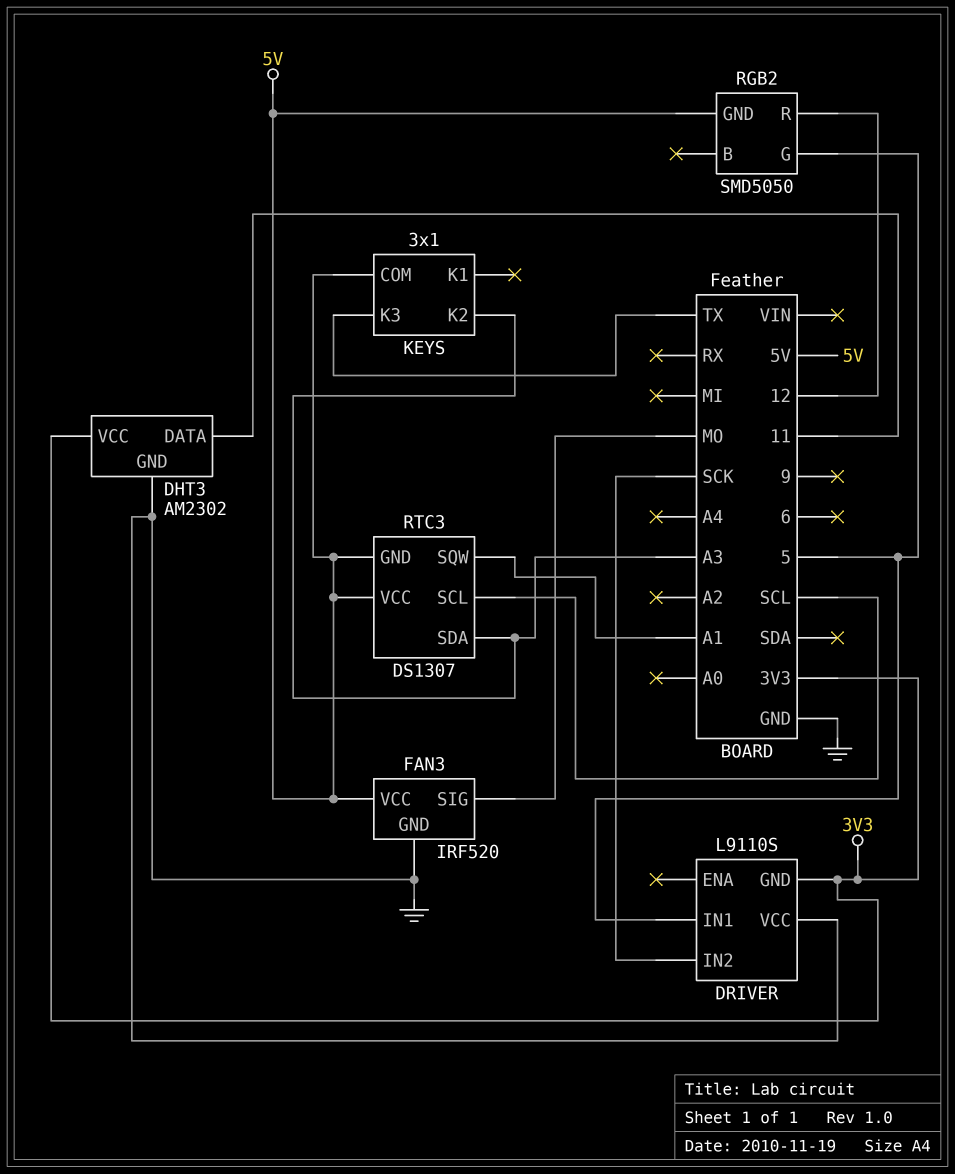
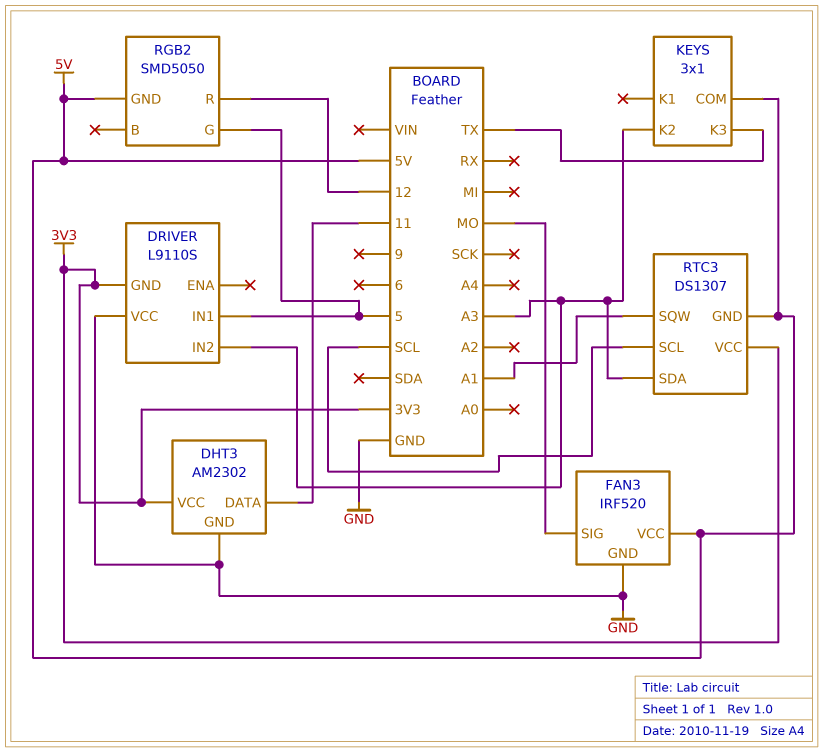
DRIVER pin IN2: SCK -> A3
RTC3 pin VCC: 5V -> 3V3

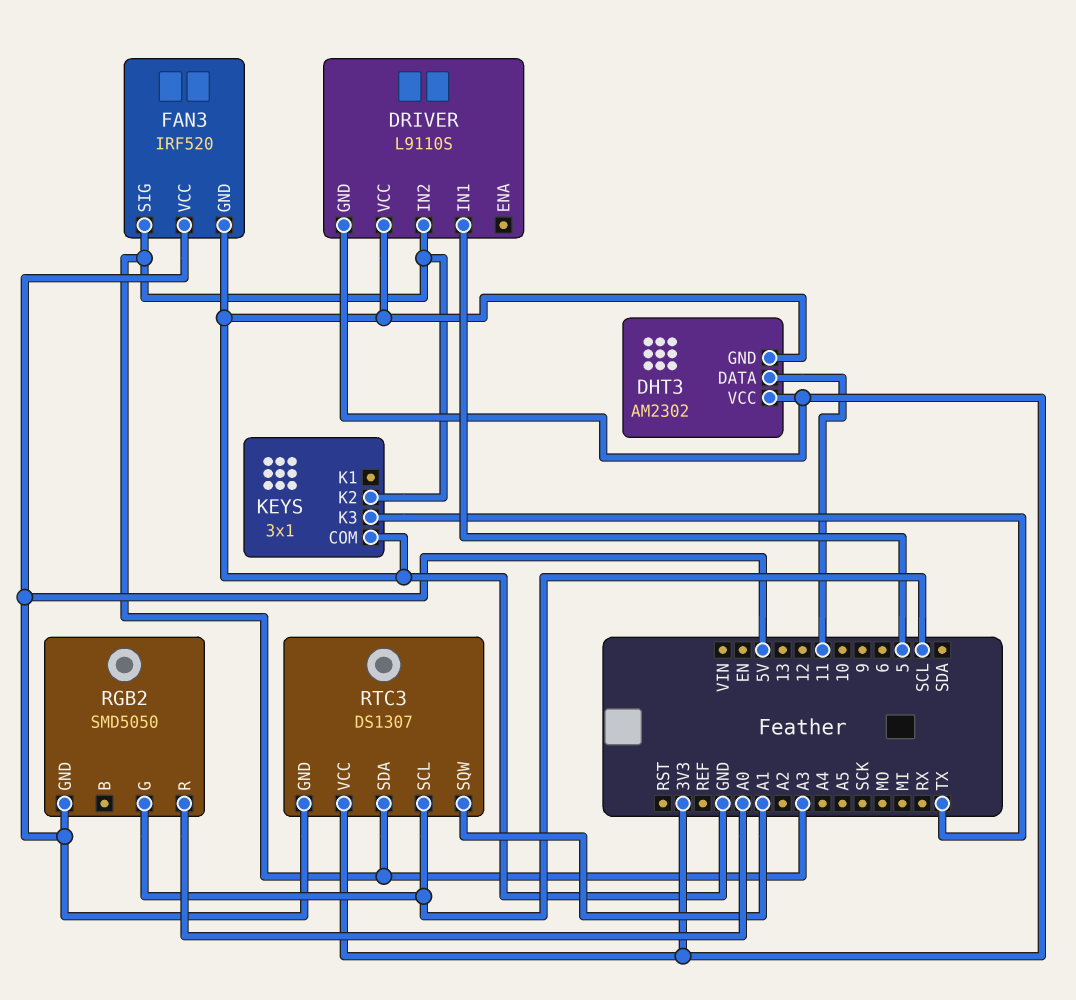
FAN3 pin SIG: MO -> A3
KEYS pin COM: 5V -> GND
RGB2 pin G: 5 -> SCL
RGB2 pin R: 12 -> A0

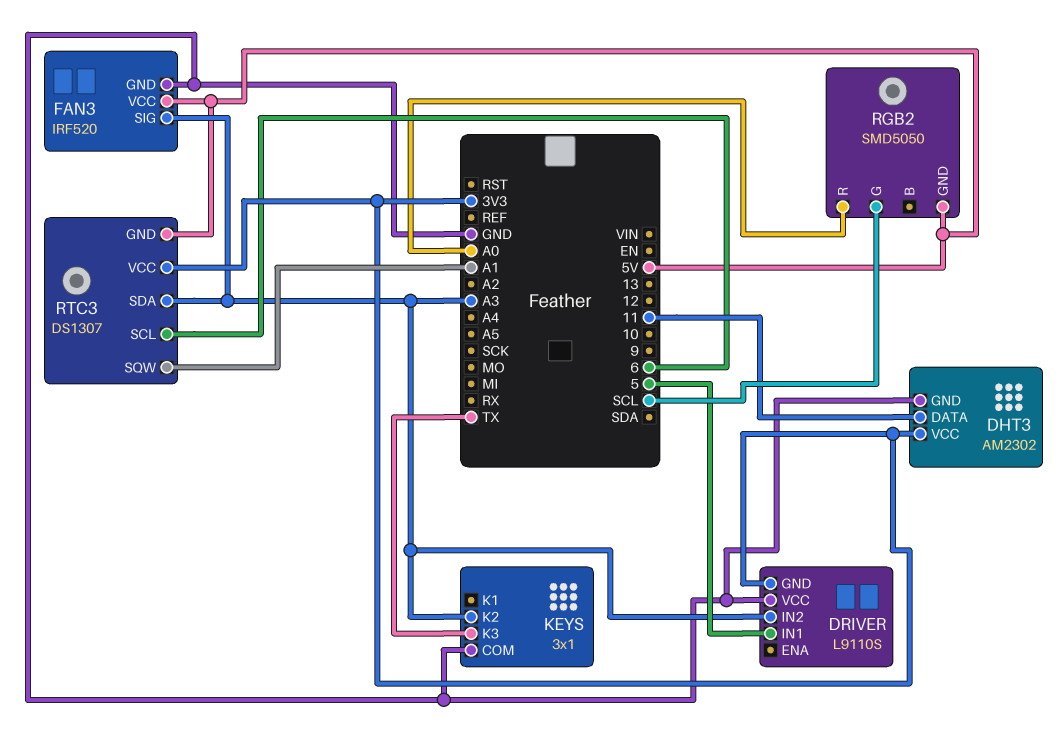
RTC3 pin SCL: SCL -> 6

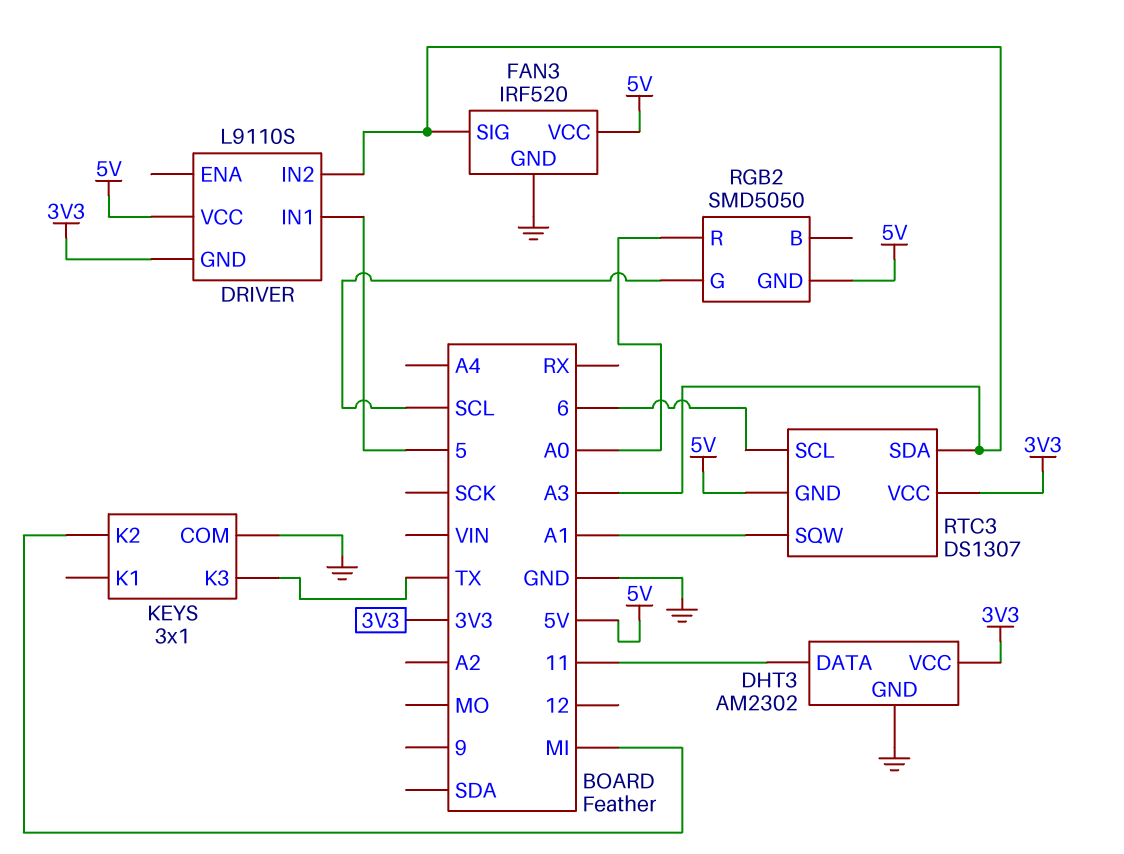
DRIVER pin VCC: GND -> 5V
KEYS pin K2: A3 -> MI

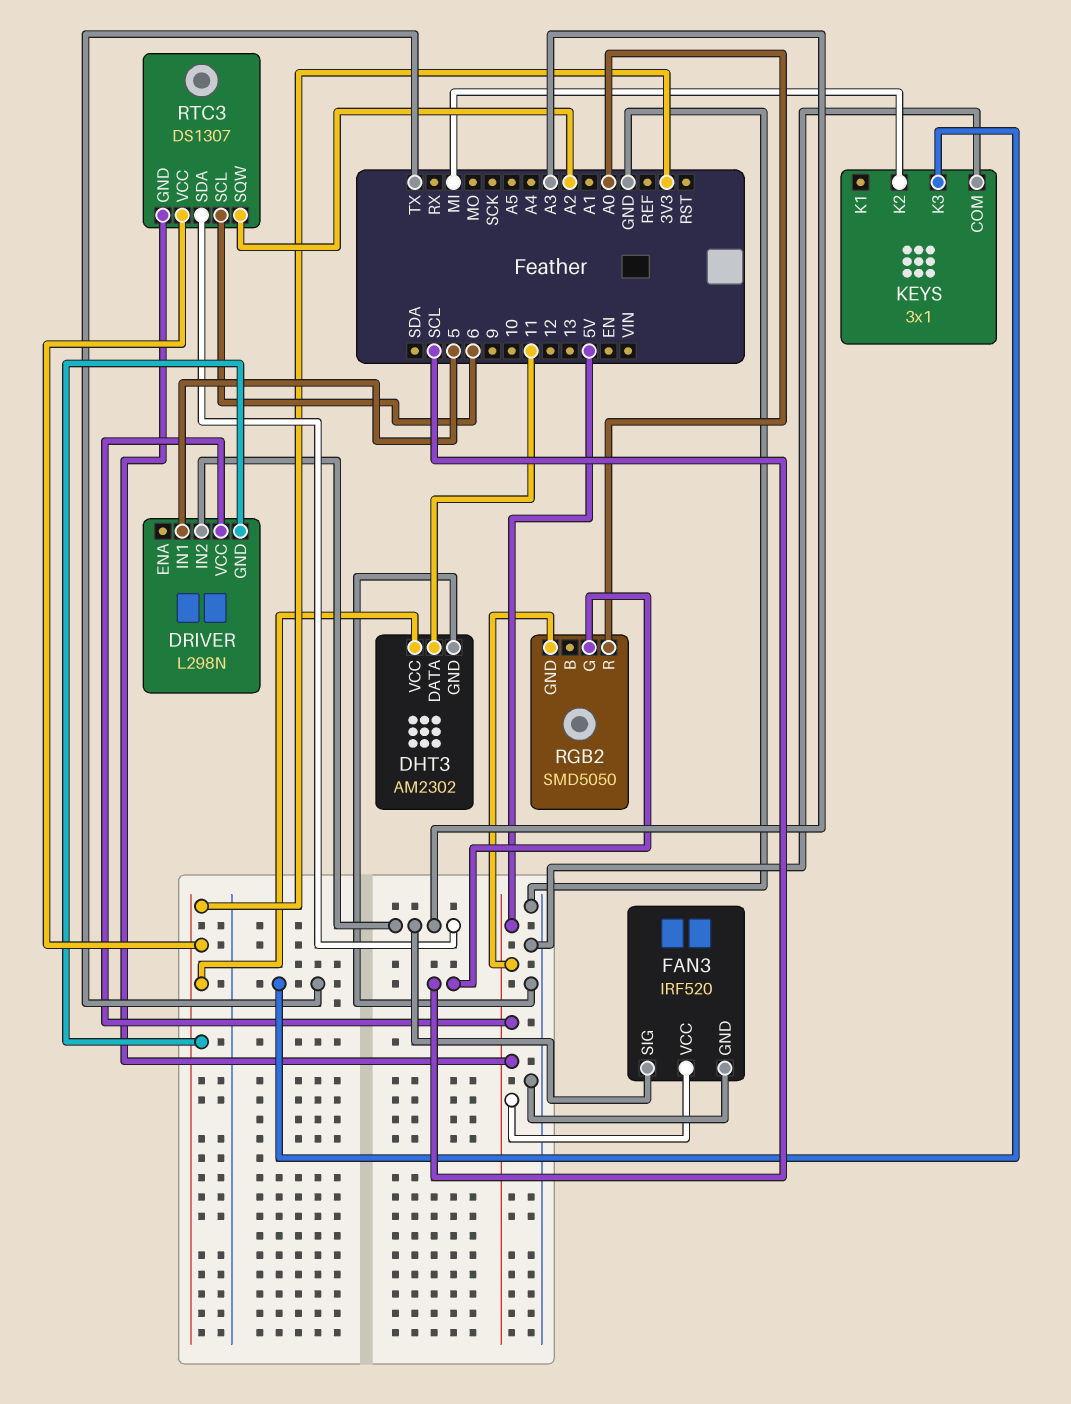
DRIVER: L9110S -> L298N
RTC3 pin SQW: A1 -> A2

